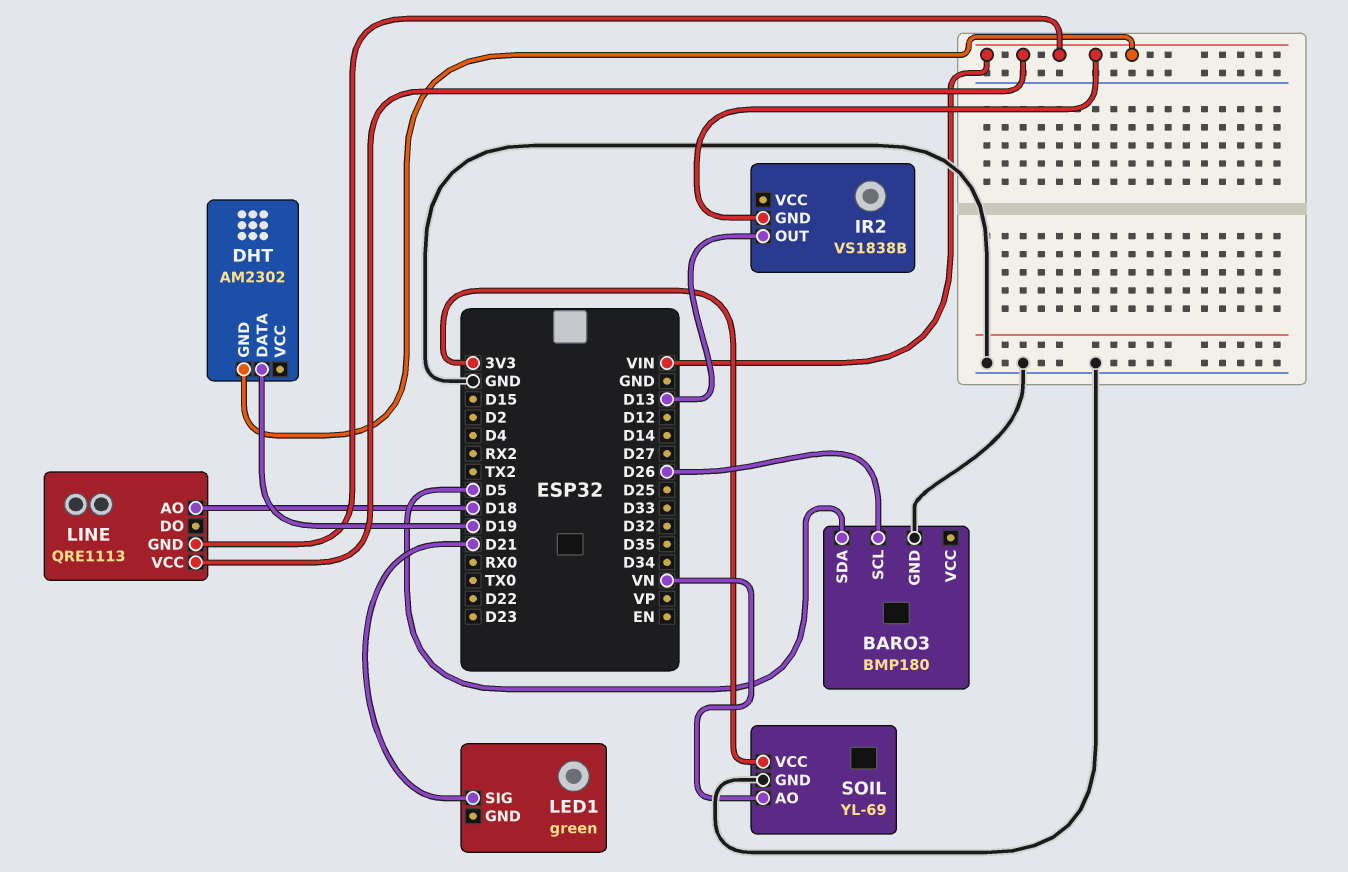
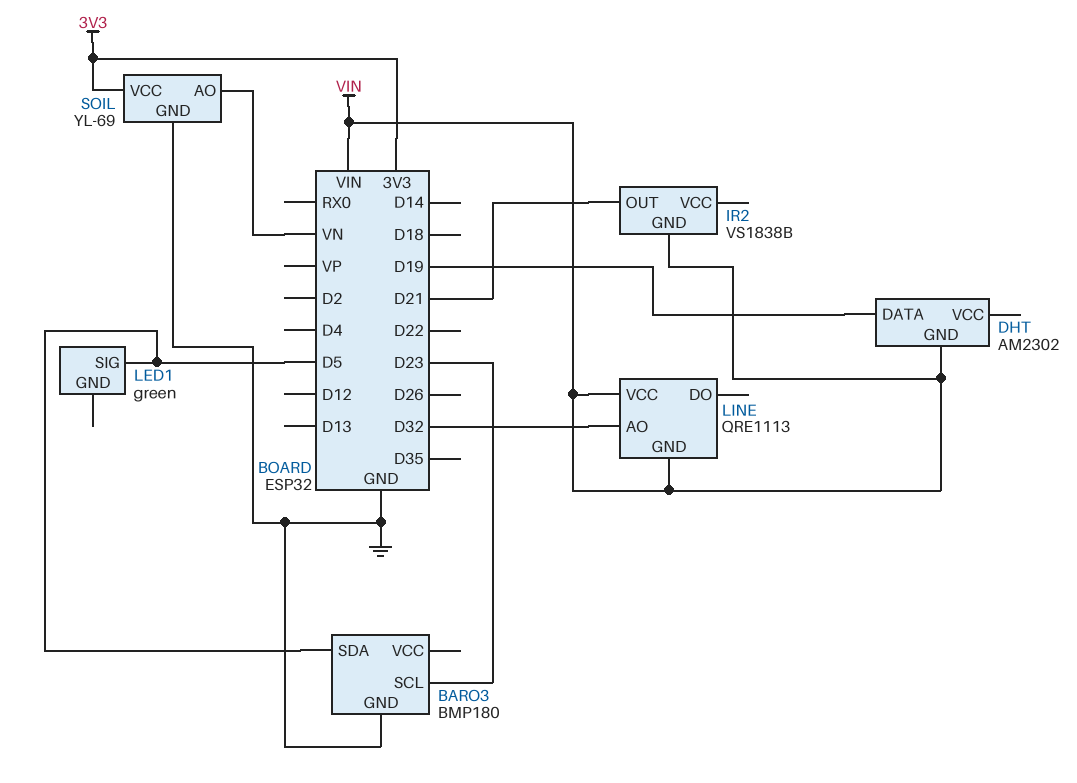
BARO3 pin SCL: D26 -> D23
IR2 pin OUT: D13 -> D21
LED1 pin SIG: D21 -> D5
LINE pin AO: D18 -> D32

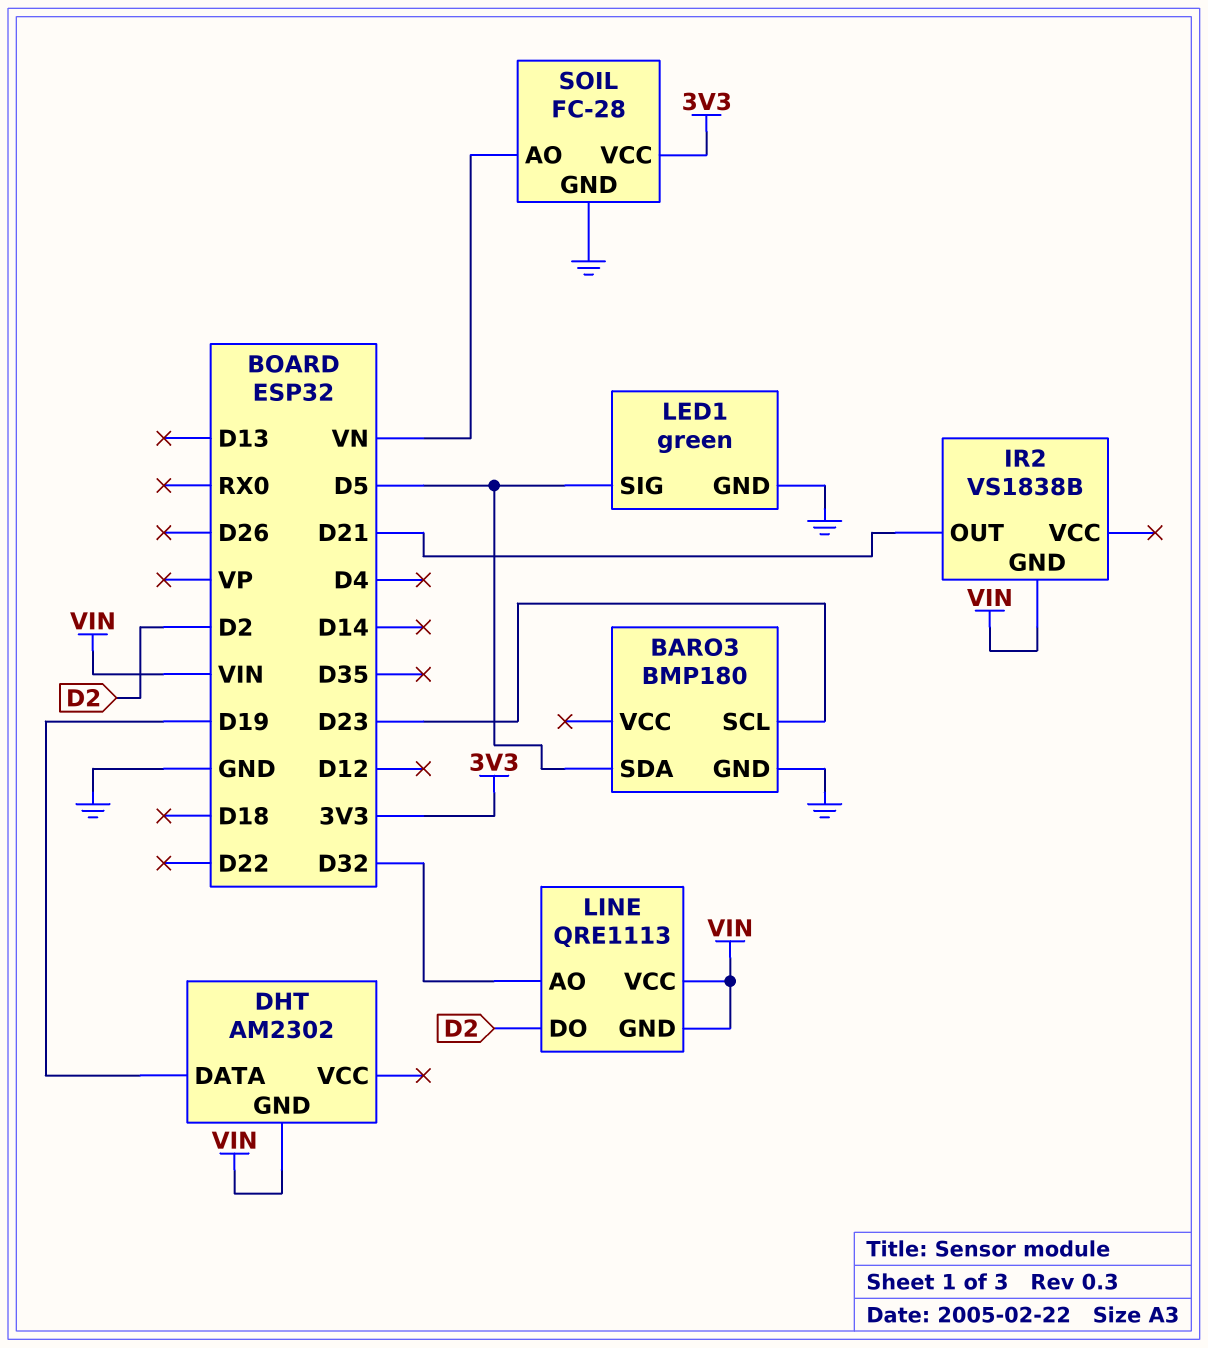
LED1 pin GND: none -> GND
LINE pin DO: none -> D2
SOIL: YL-69 -> FC-28

